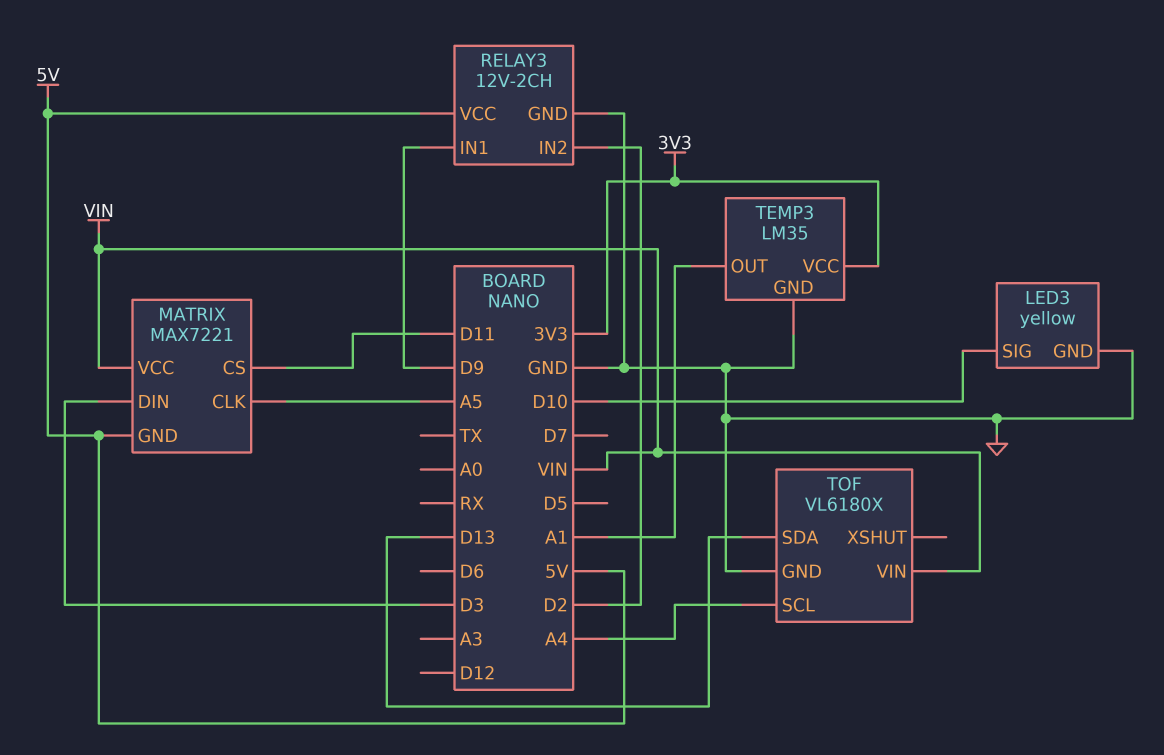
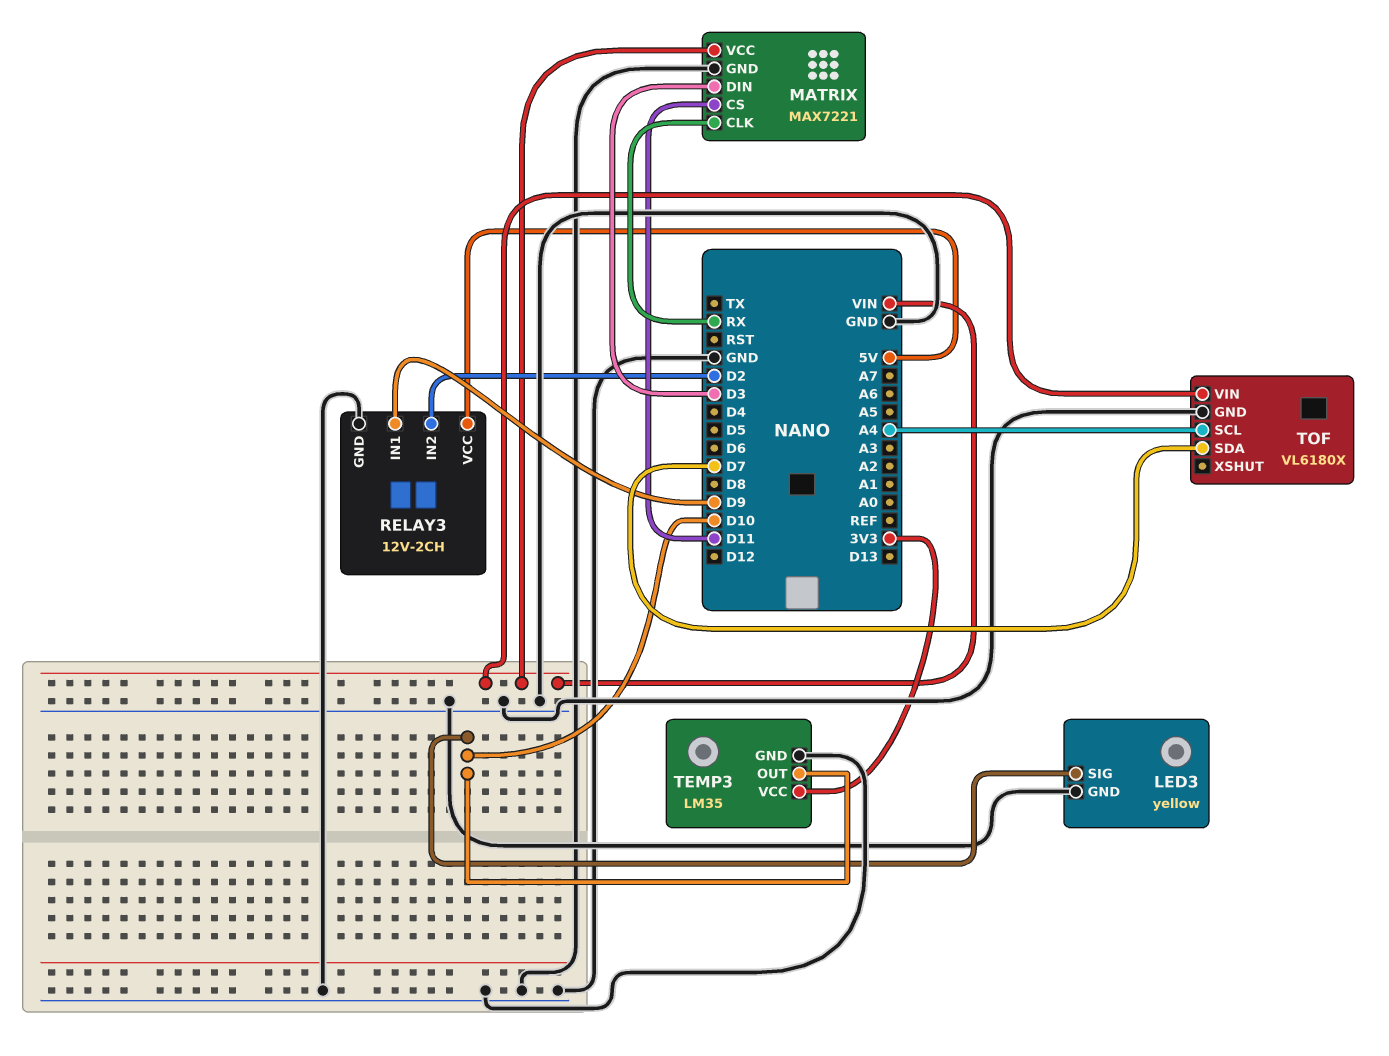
MATRIX pin CLK: A5 -> RX
MATRIX pin GND: 5V -> GND
TEMP3 pin OUT: A1 -> D10
TOF pin SDA: D13 -> D7

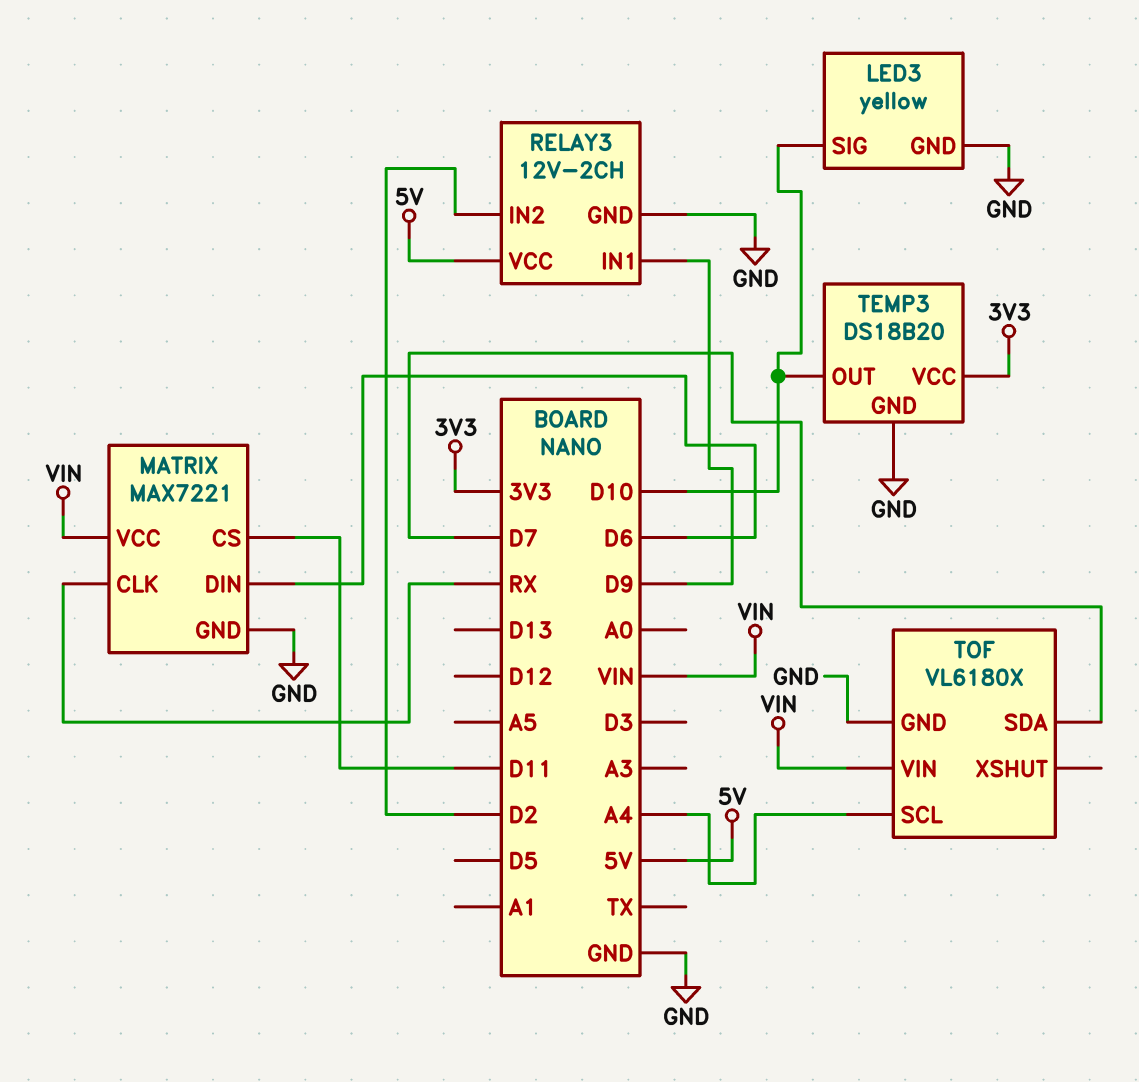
MATRIX pin DIN: D3 -> D6
TEMP3: LM35 -> DS18B20

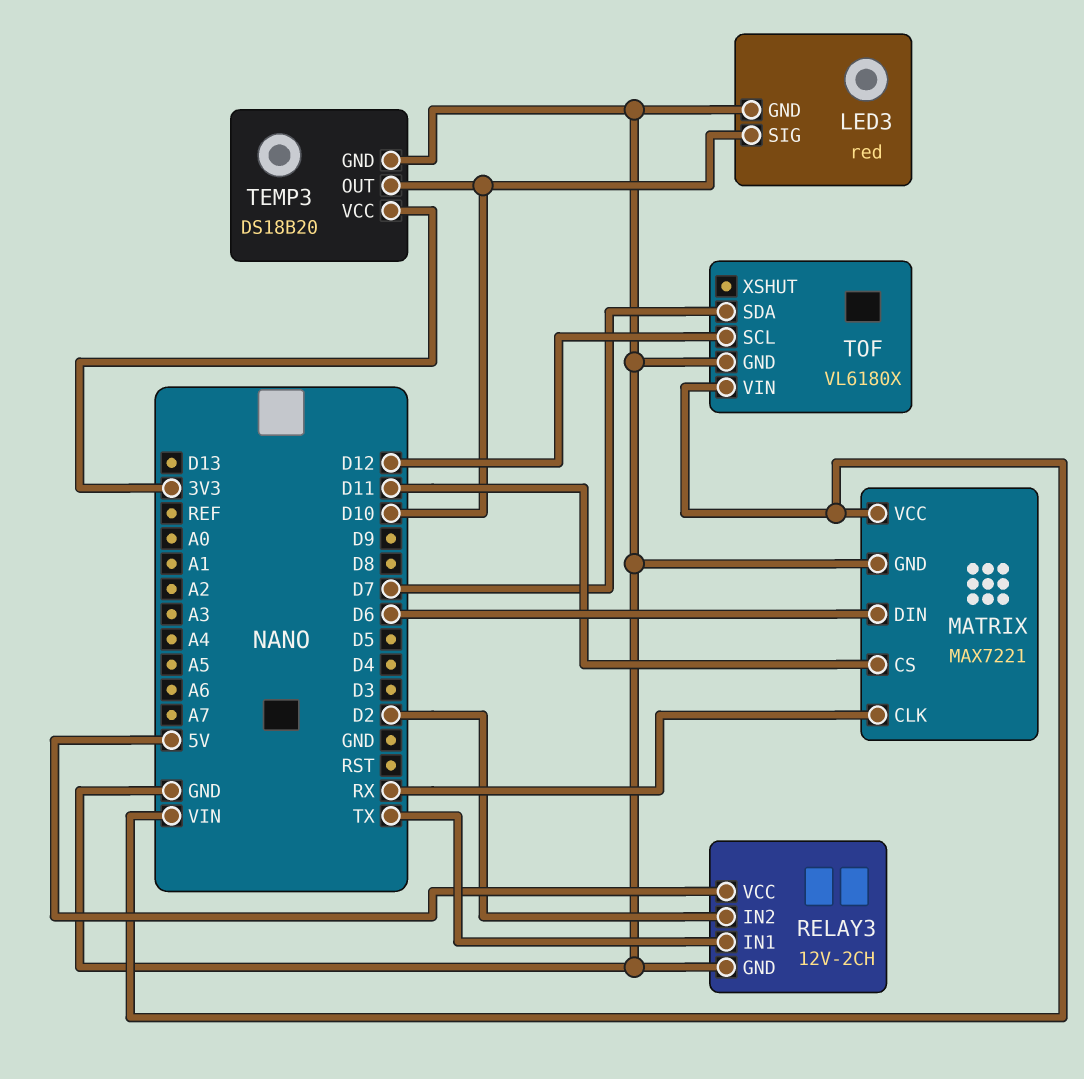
LED3: yellow -> red
RELAY3 pin IN1: D9 -> TX
TOF pin SCL: A4 -> D12

